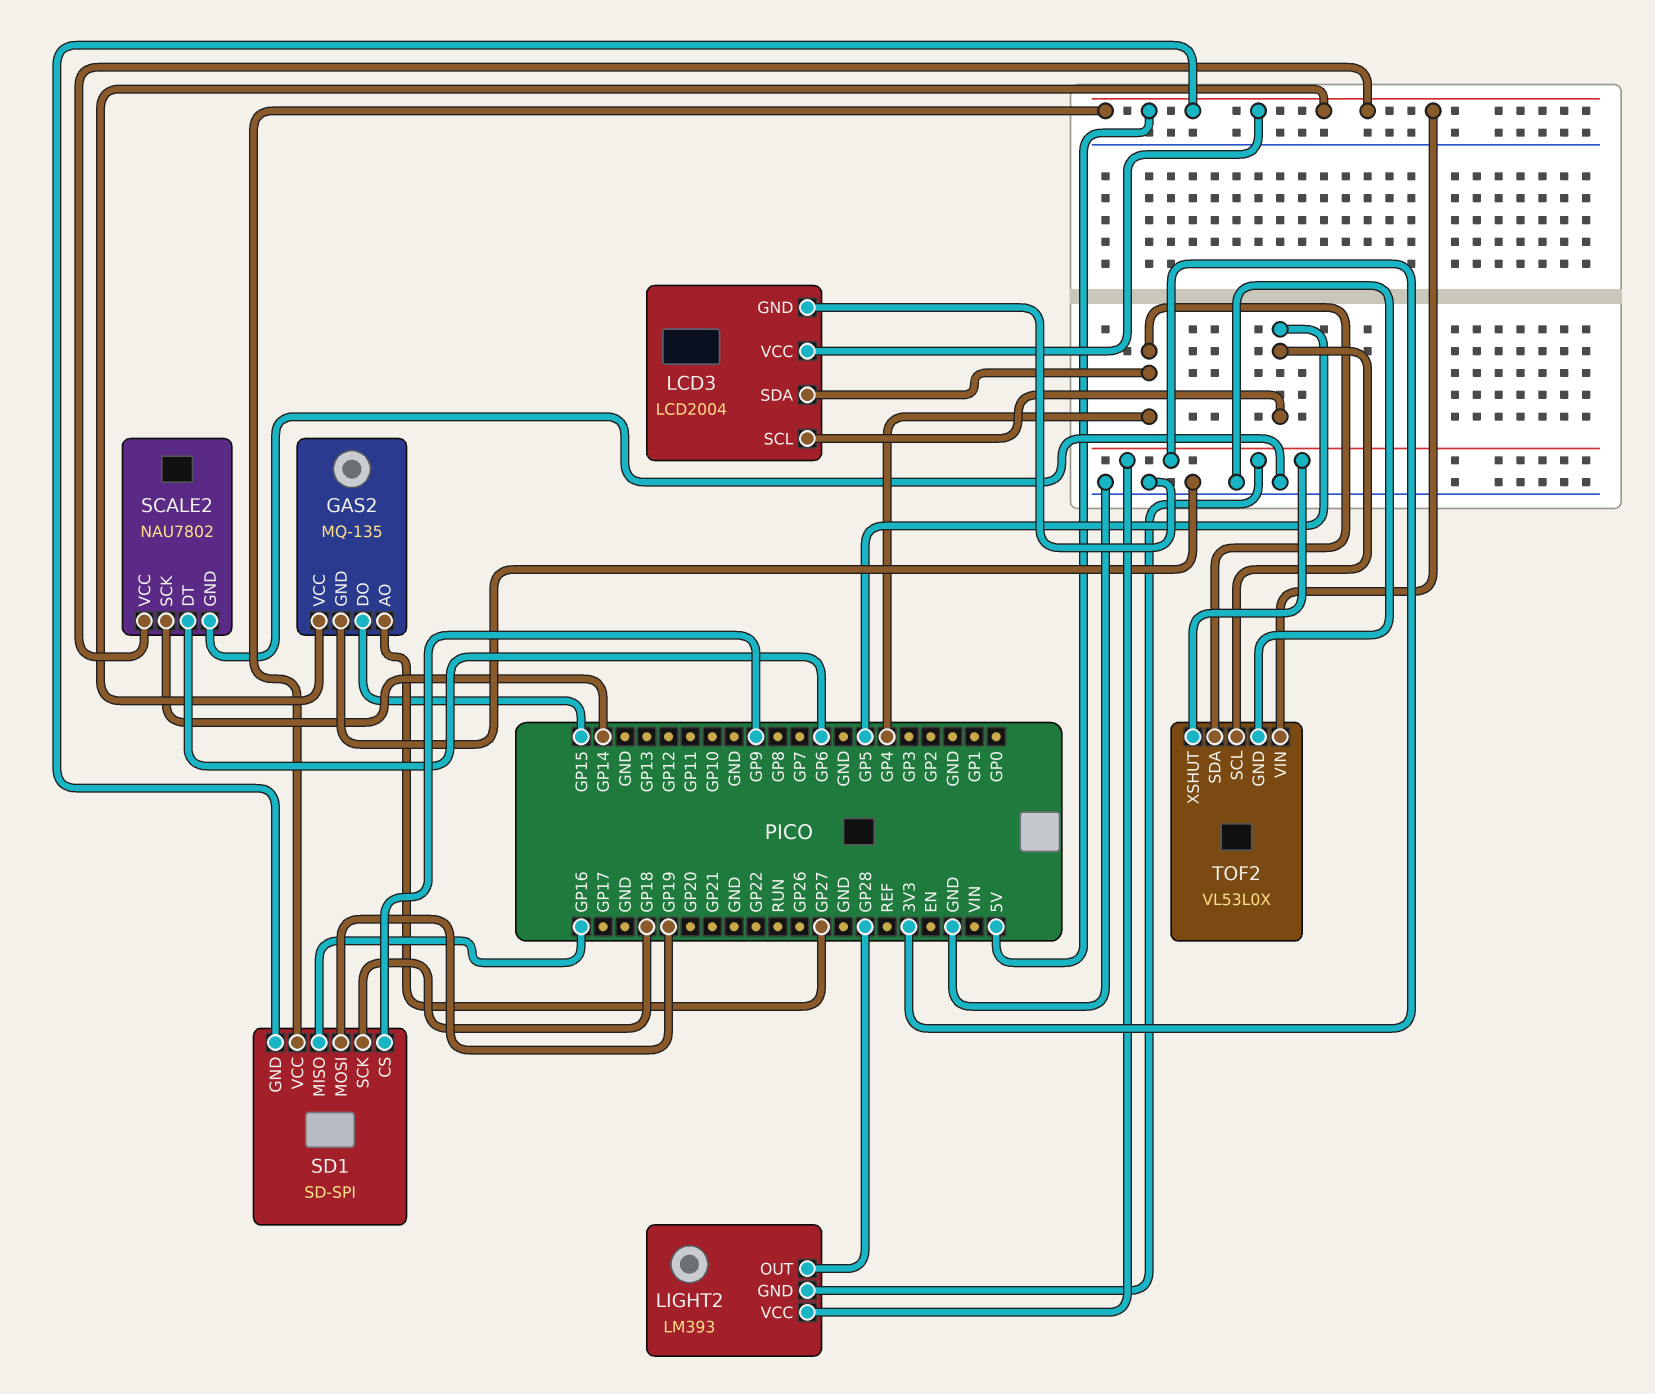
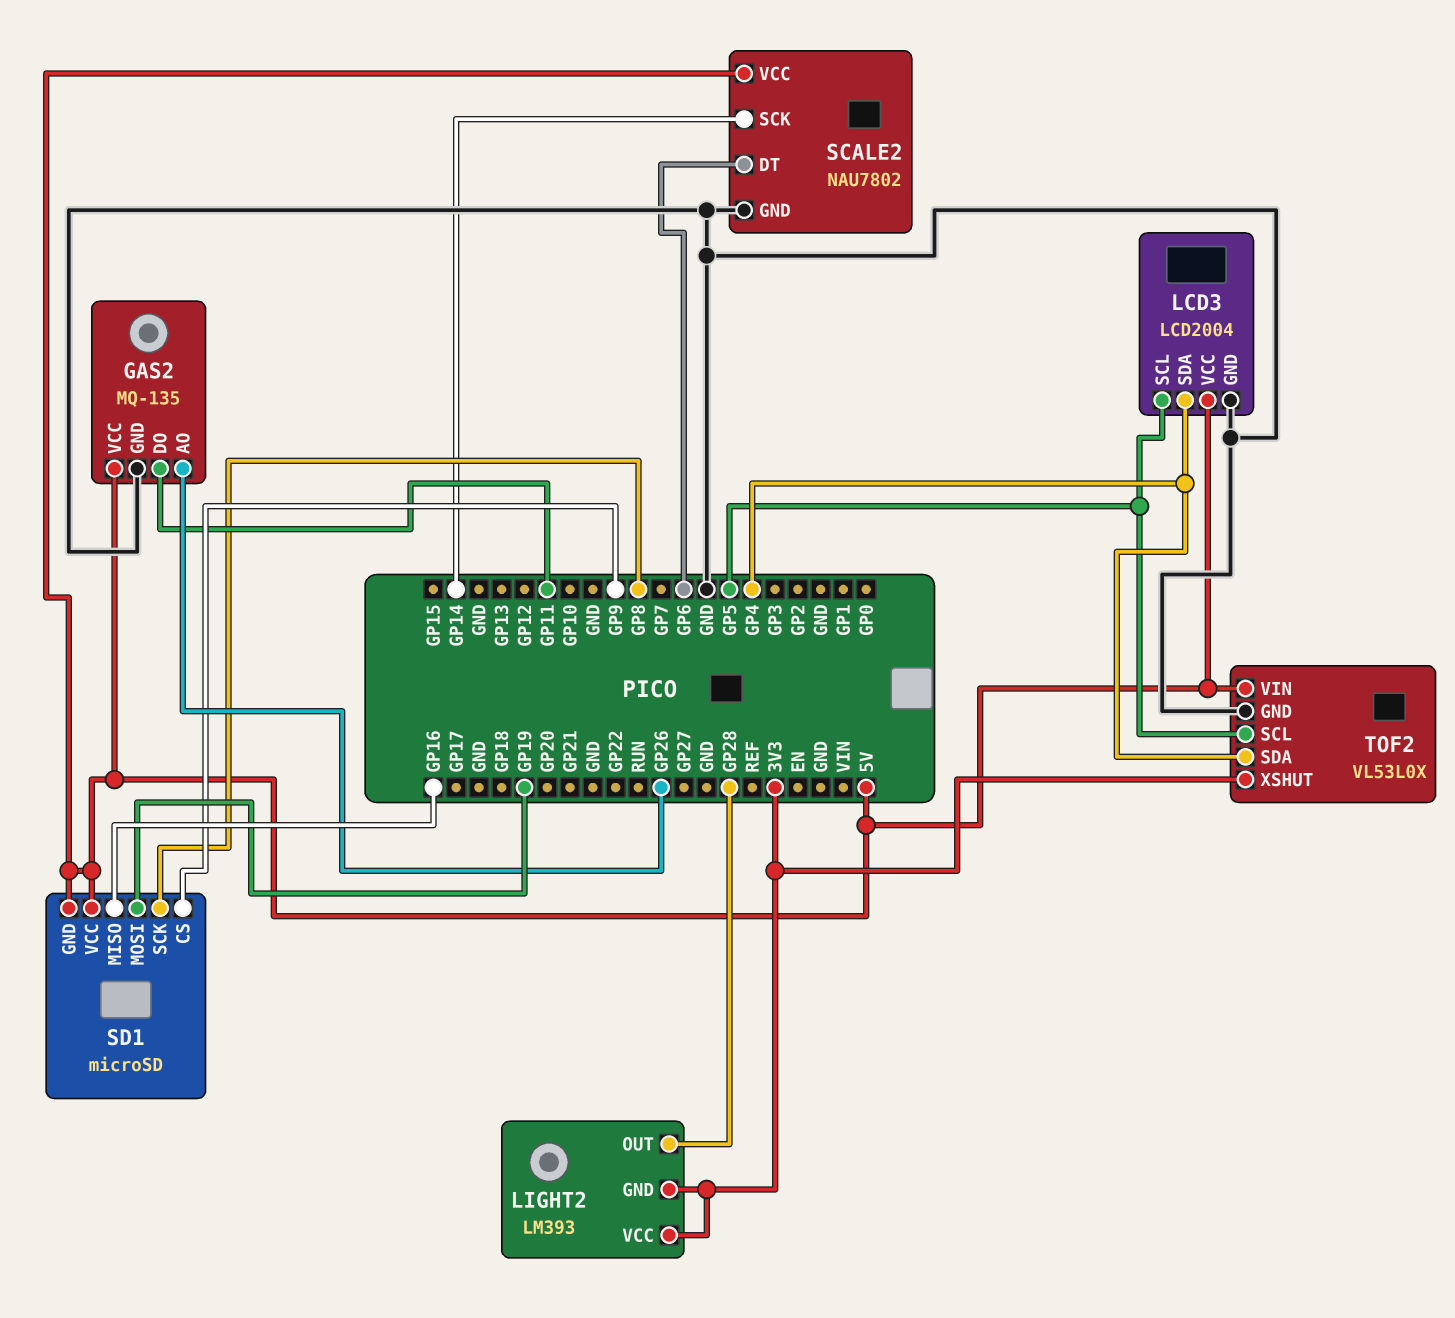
GAS2 pin AO: GP27 -> GP26
GAS2 pin DO: GP15 -> GP11
SD1: SD-SPI -> microSD
SD1 pin SCK: GP18 -> GP8

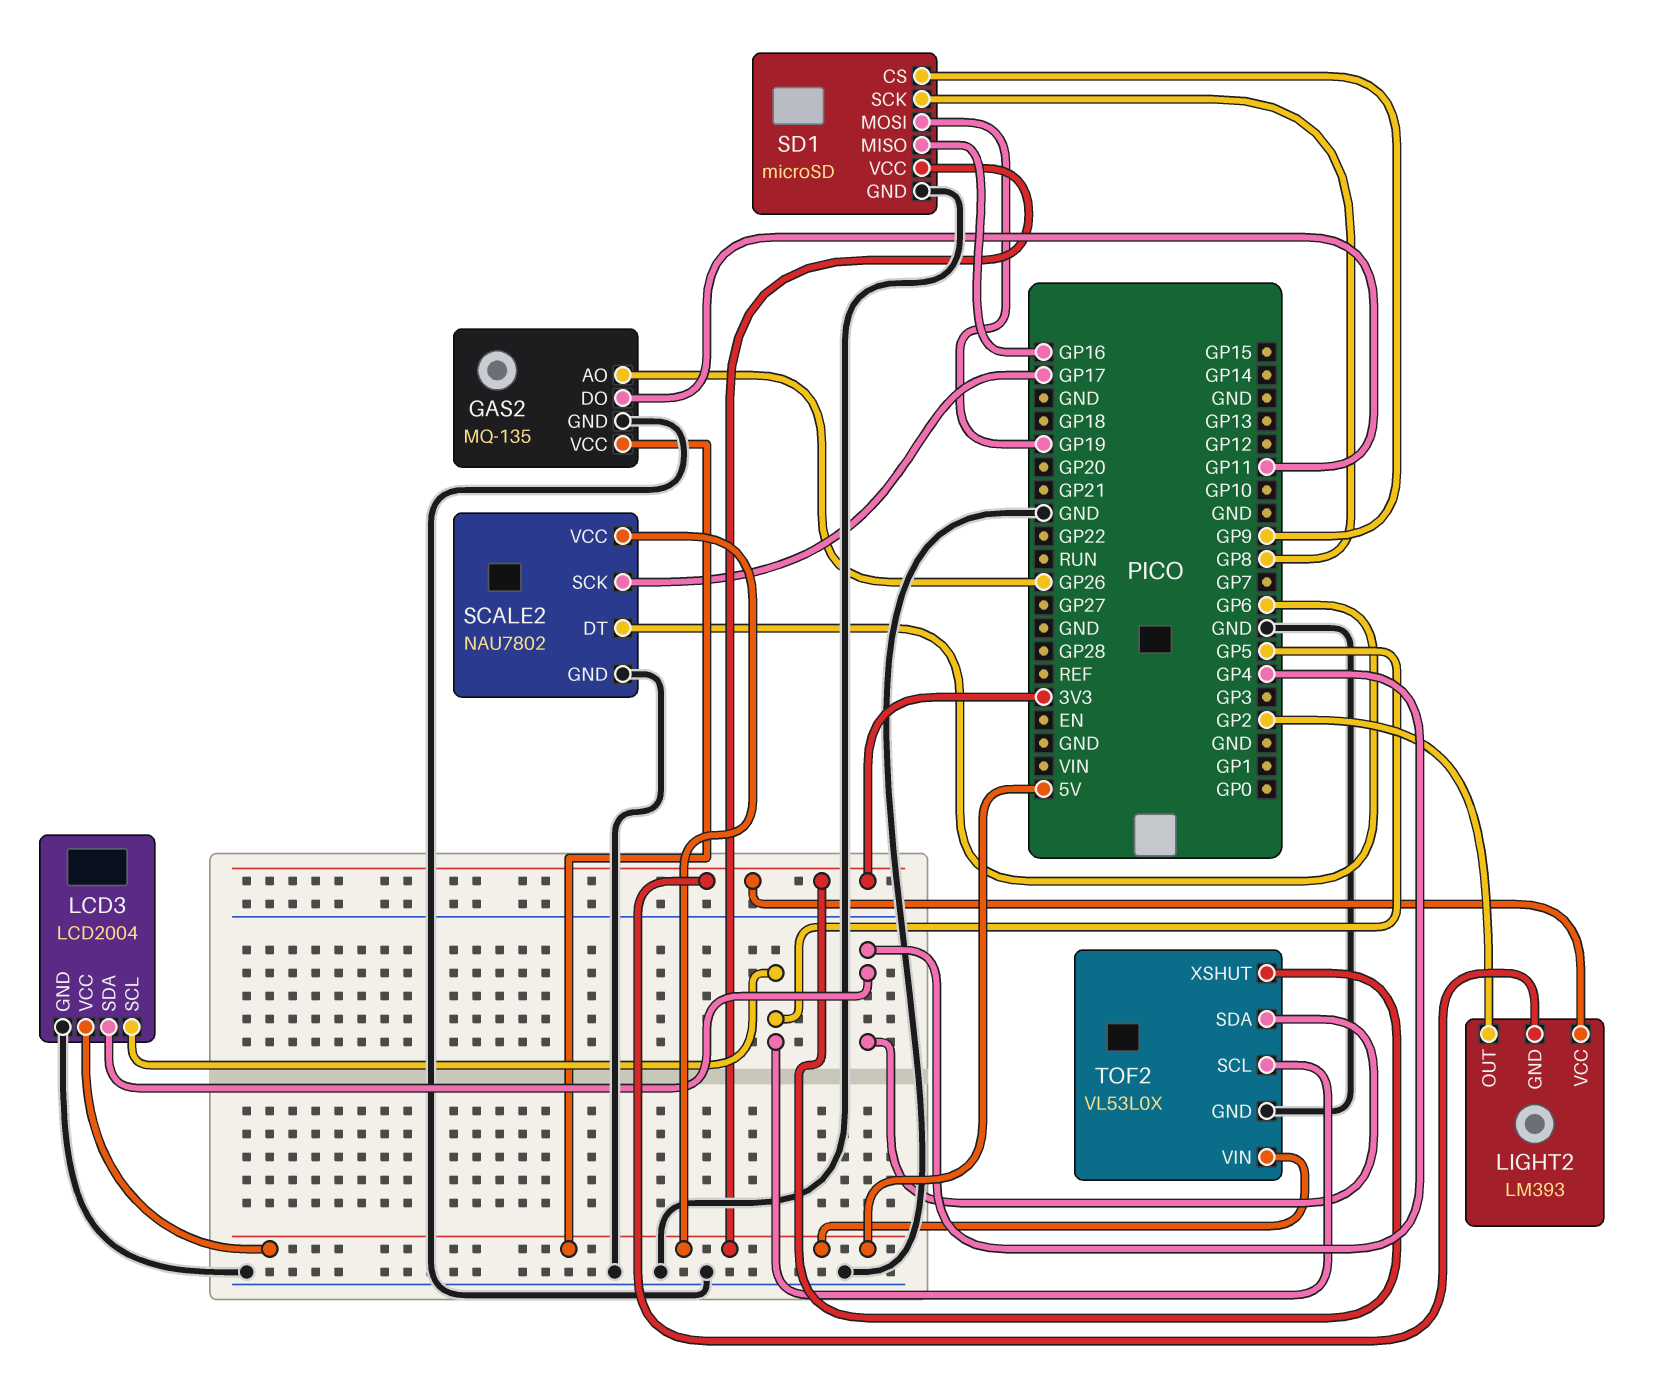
LIGHT2 pin OUT: GP28 -> GP2
SCALE2 pin SCK: GP14 -> GP17
SD1 pin GND: 5V -> GND

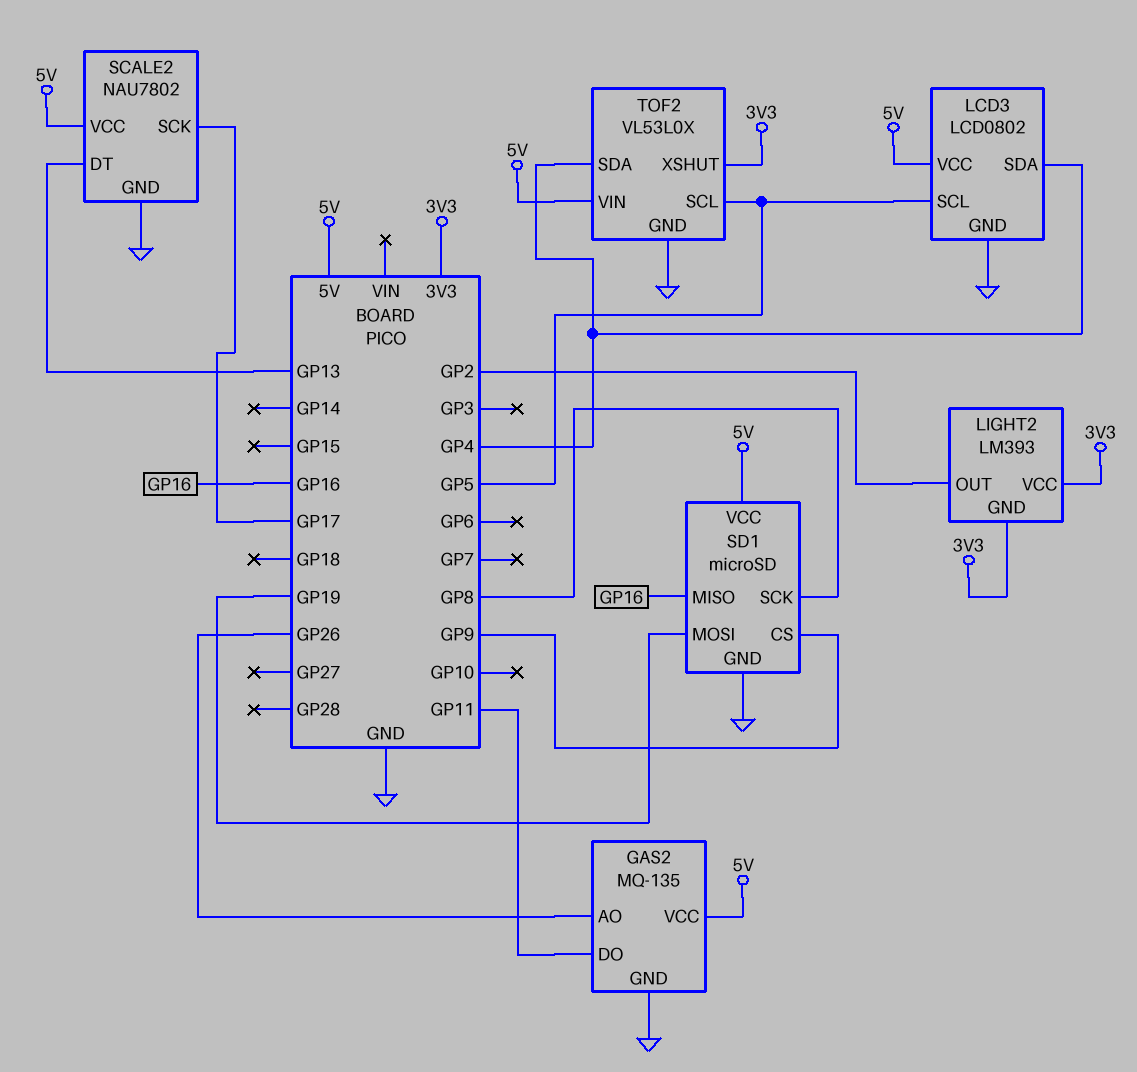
LCD3: LCD2004 -> LCD0802
SCALE2 pin DT: GP6 -> GP13

